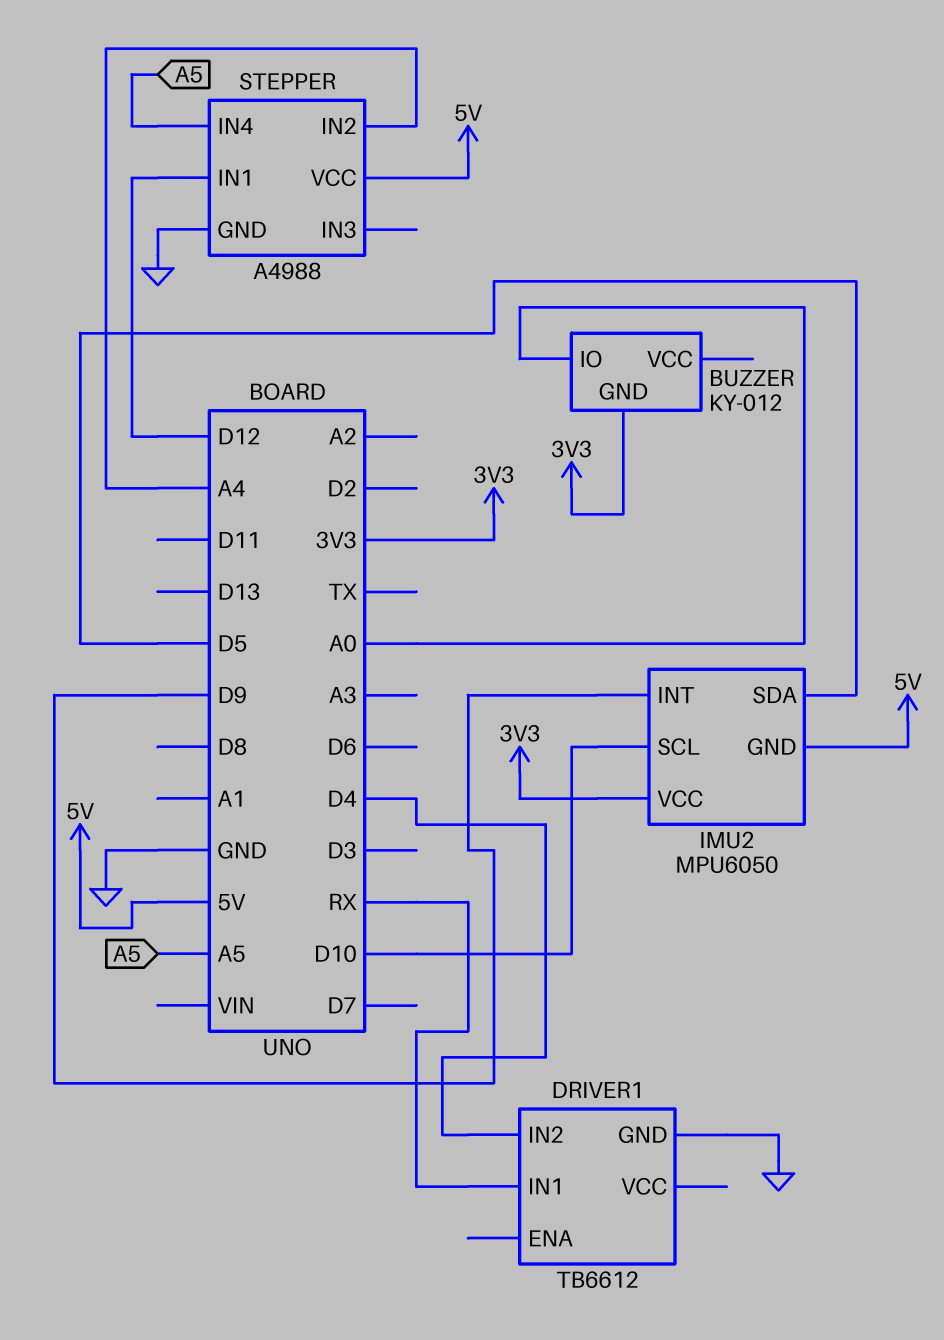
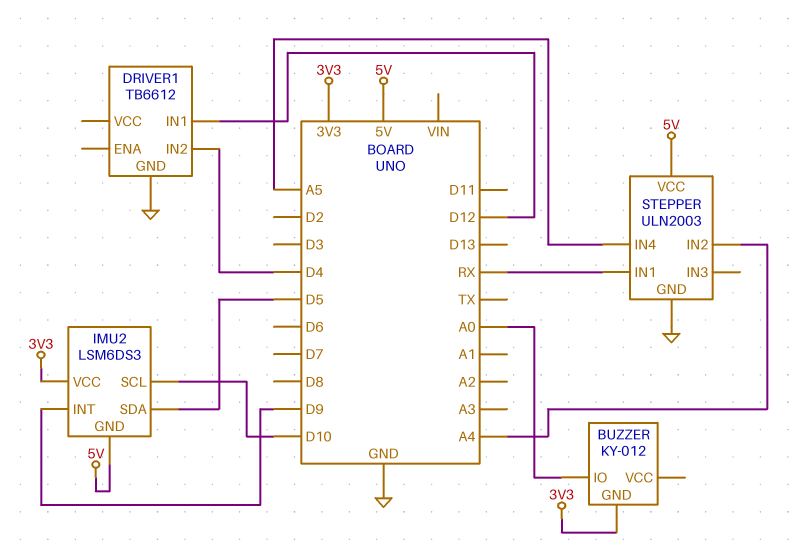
DRIVER1 pin IN1: RX -> D12
IMU2: MPU6050 -> LSM6DS3
STEPPER: A4988 -> ULN2003
STEPPER pin IN1: D12 -> RX

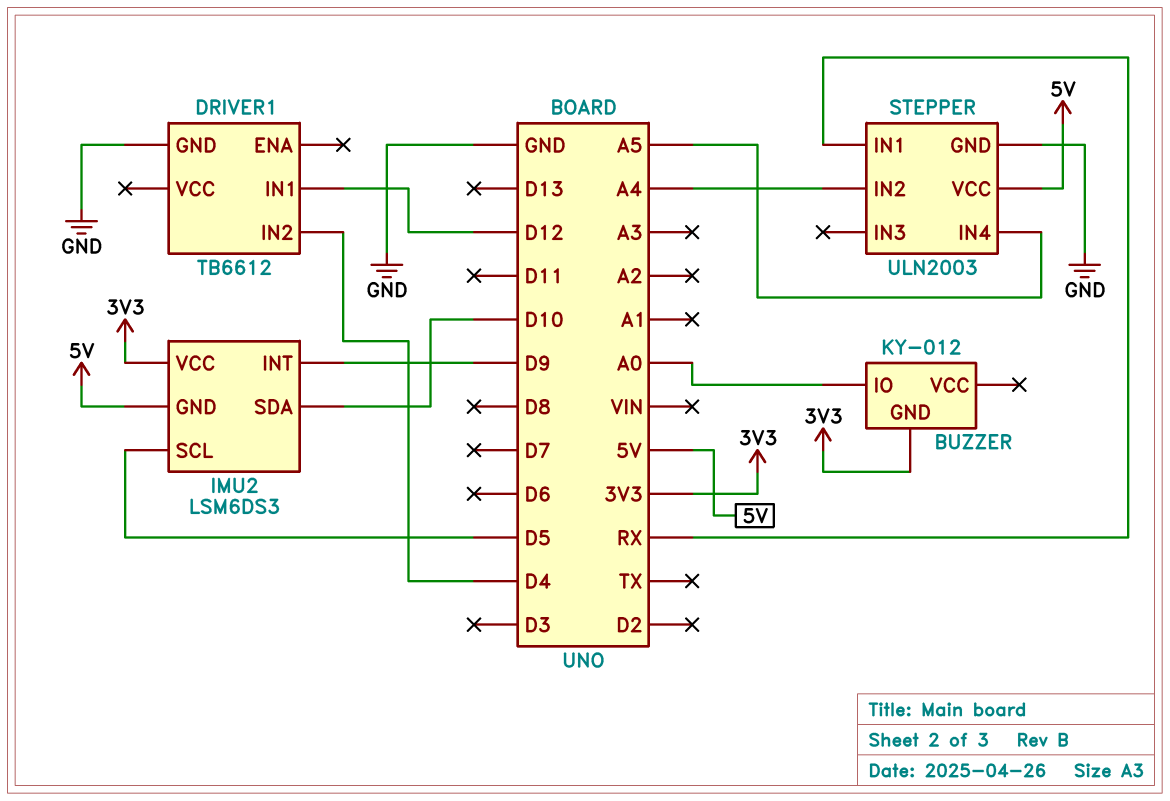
IMU2 pin SCL: D10 -> D5
IMU2 pin SDA: D5 -> D10

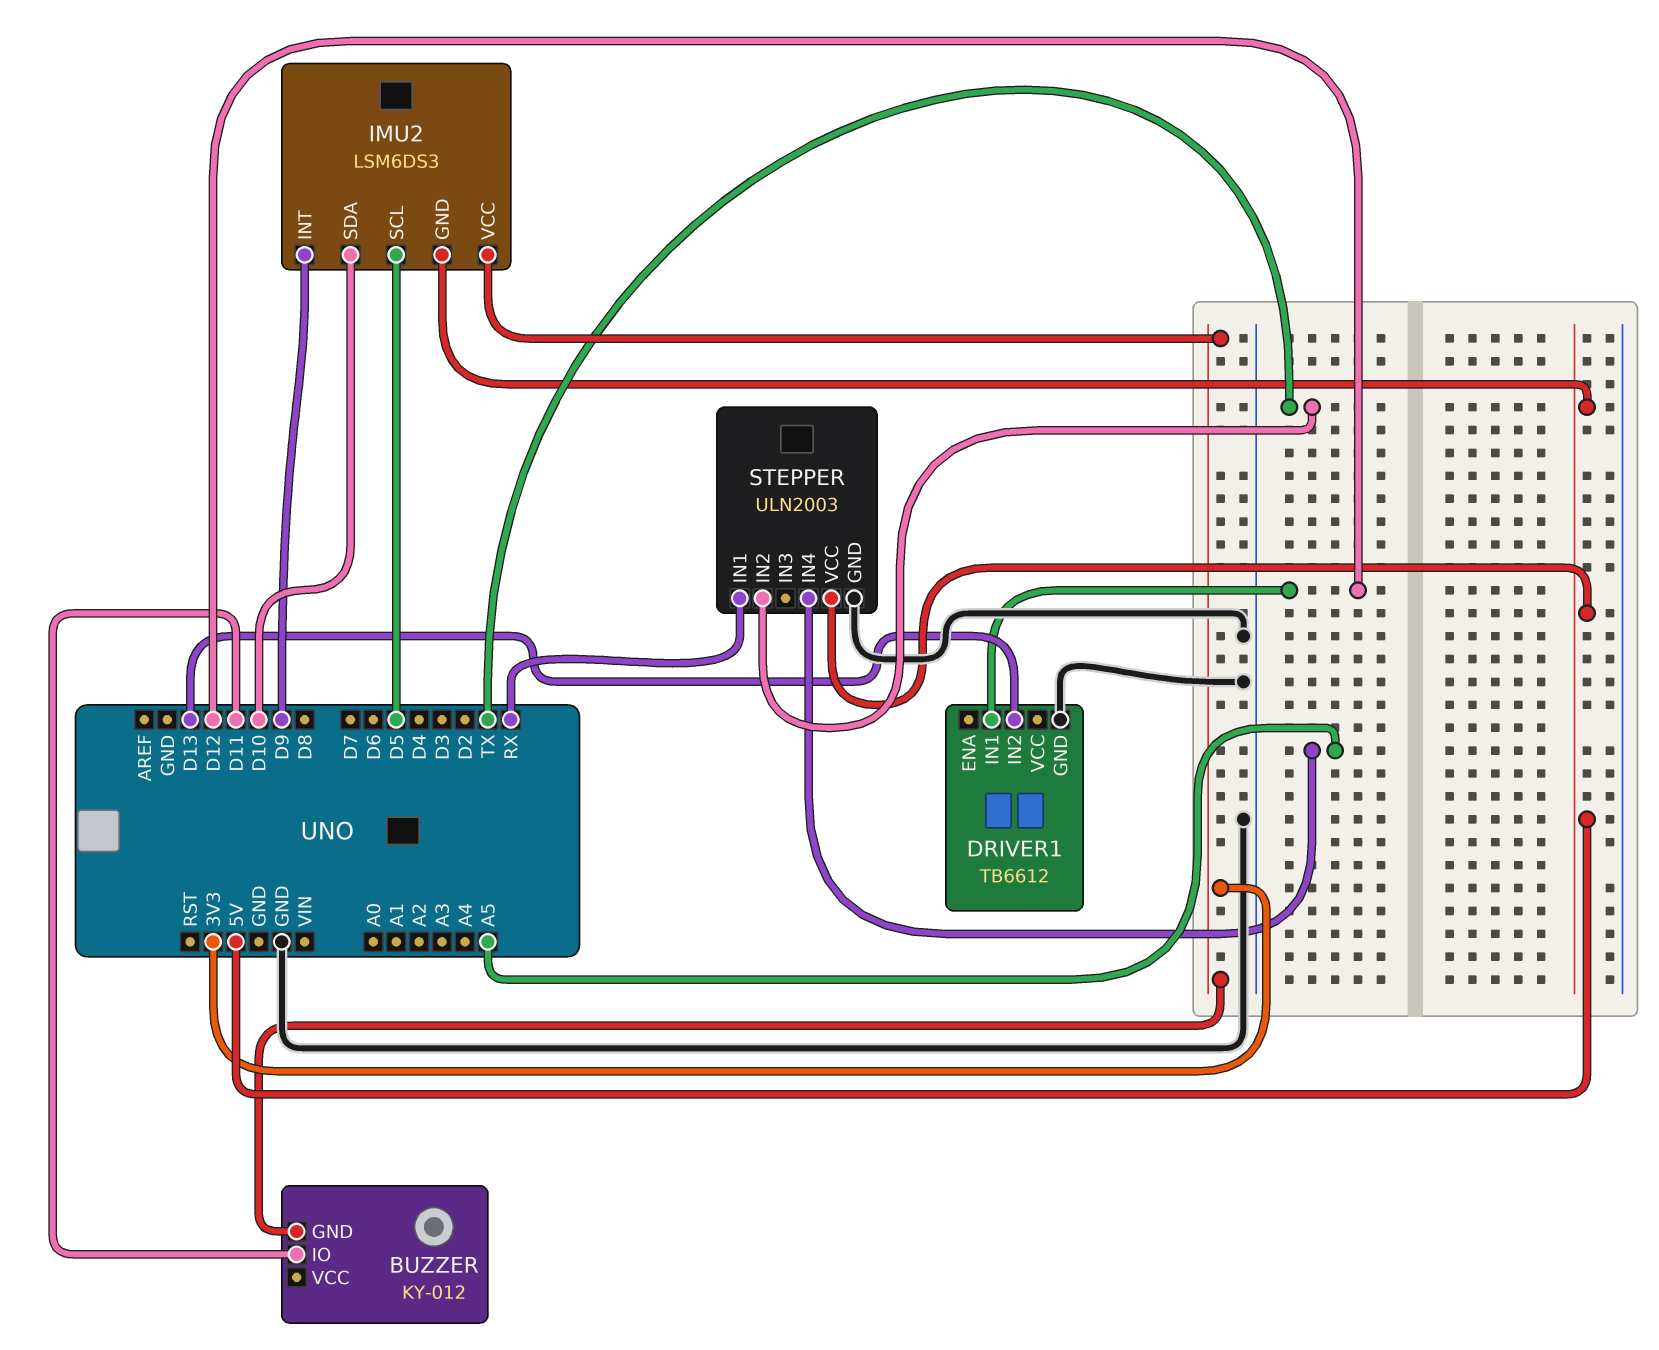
BUZZER pin IO: A0 -> D11
DRIVER1 pin IN2: D4 -> D13
STEPPER pin IN2: A4 -> TX

